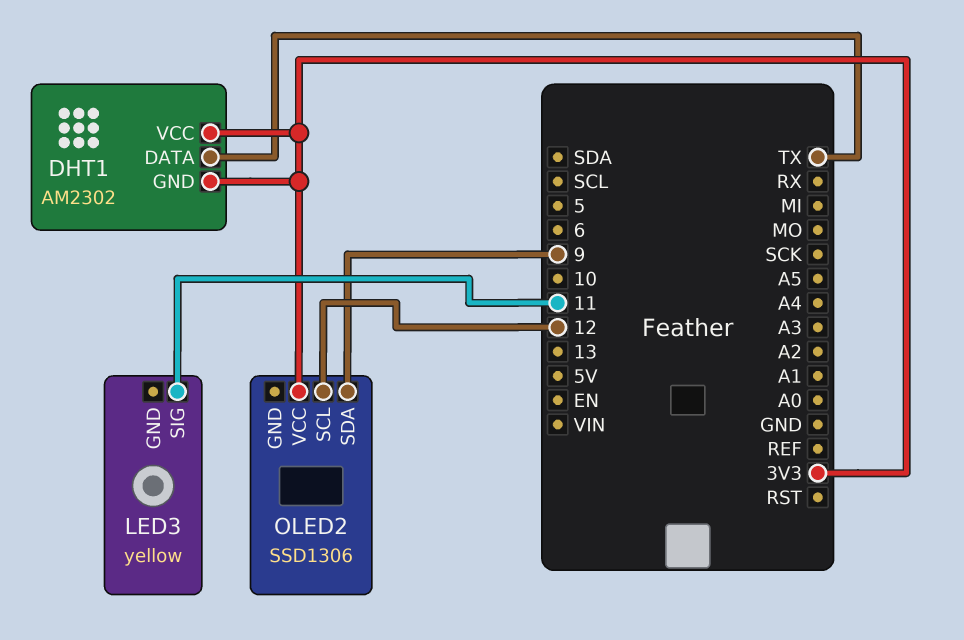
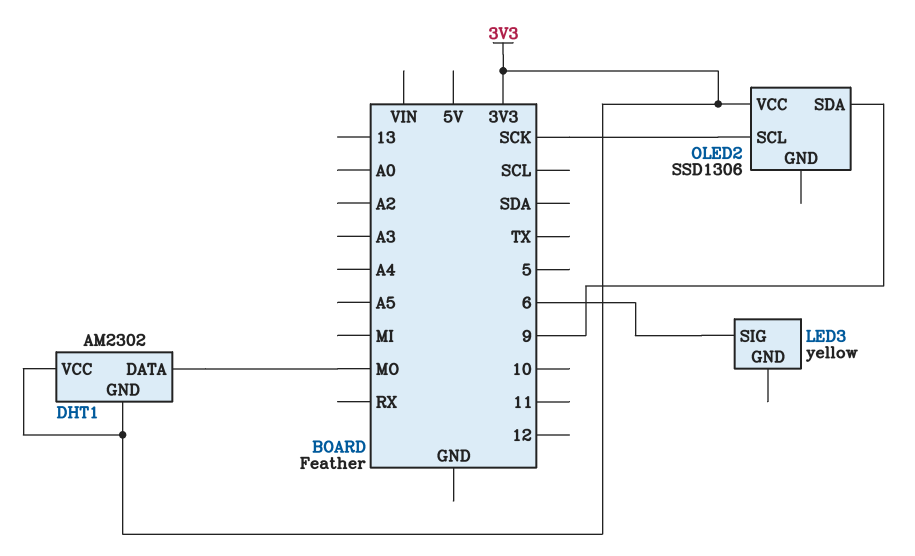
DHT1 pin DATA: TX -> MO
LED3 pin SIG: 11 -> 6
OLED2 pin SCL: 12 -> SCK

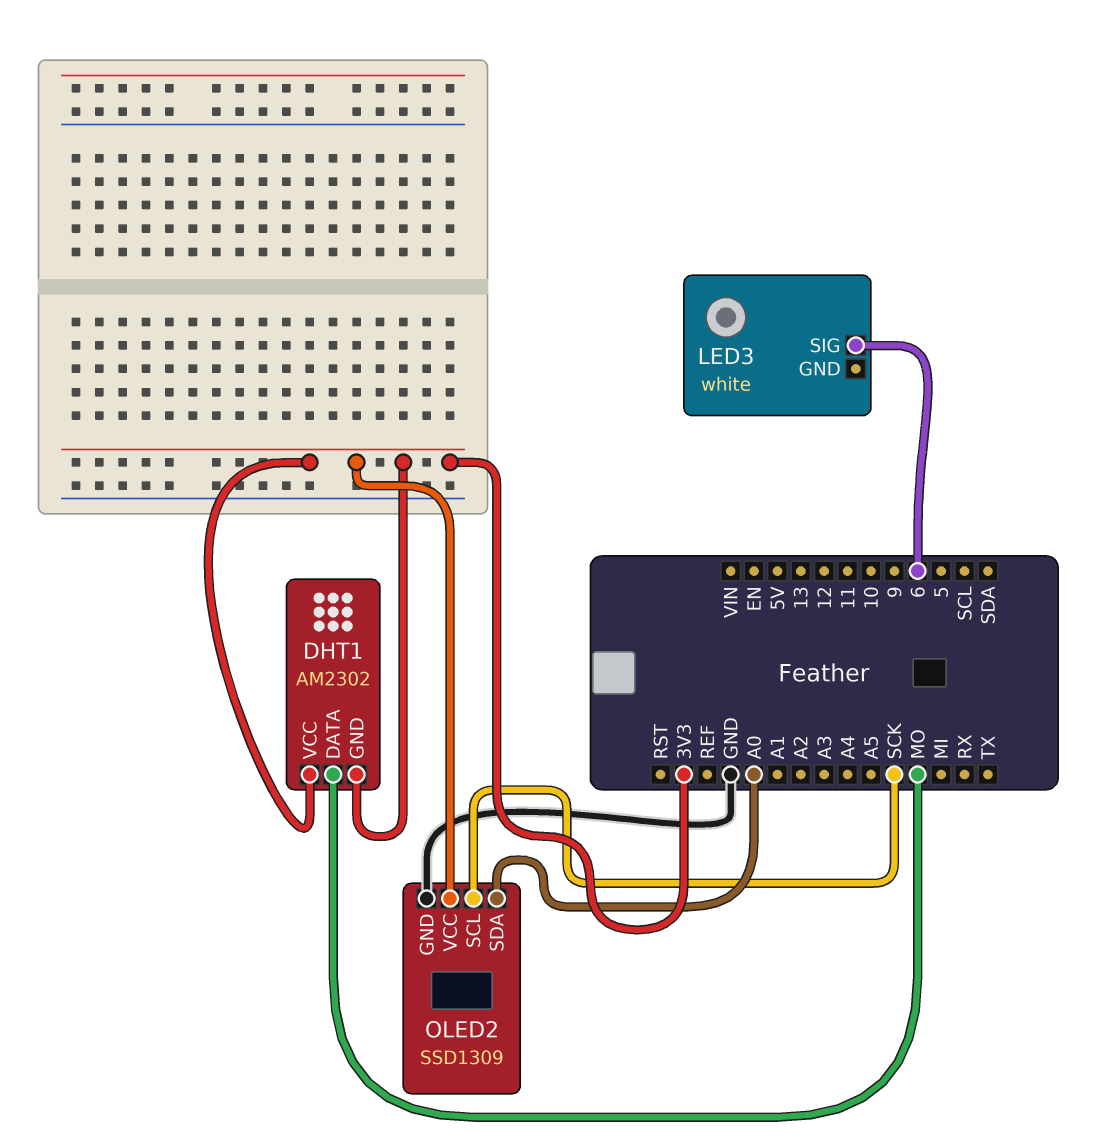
LED3: yellow -> white
OLED2: SSD1306 -> SSD1309
OLED2 pin GND: none -> GND
OLED2 pin SDA: 9 -> A0

